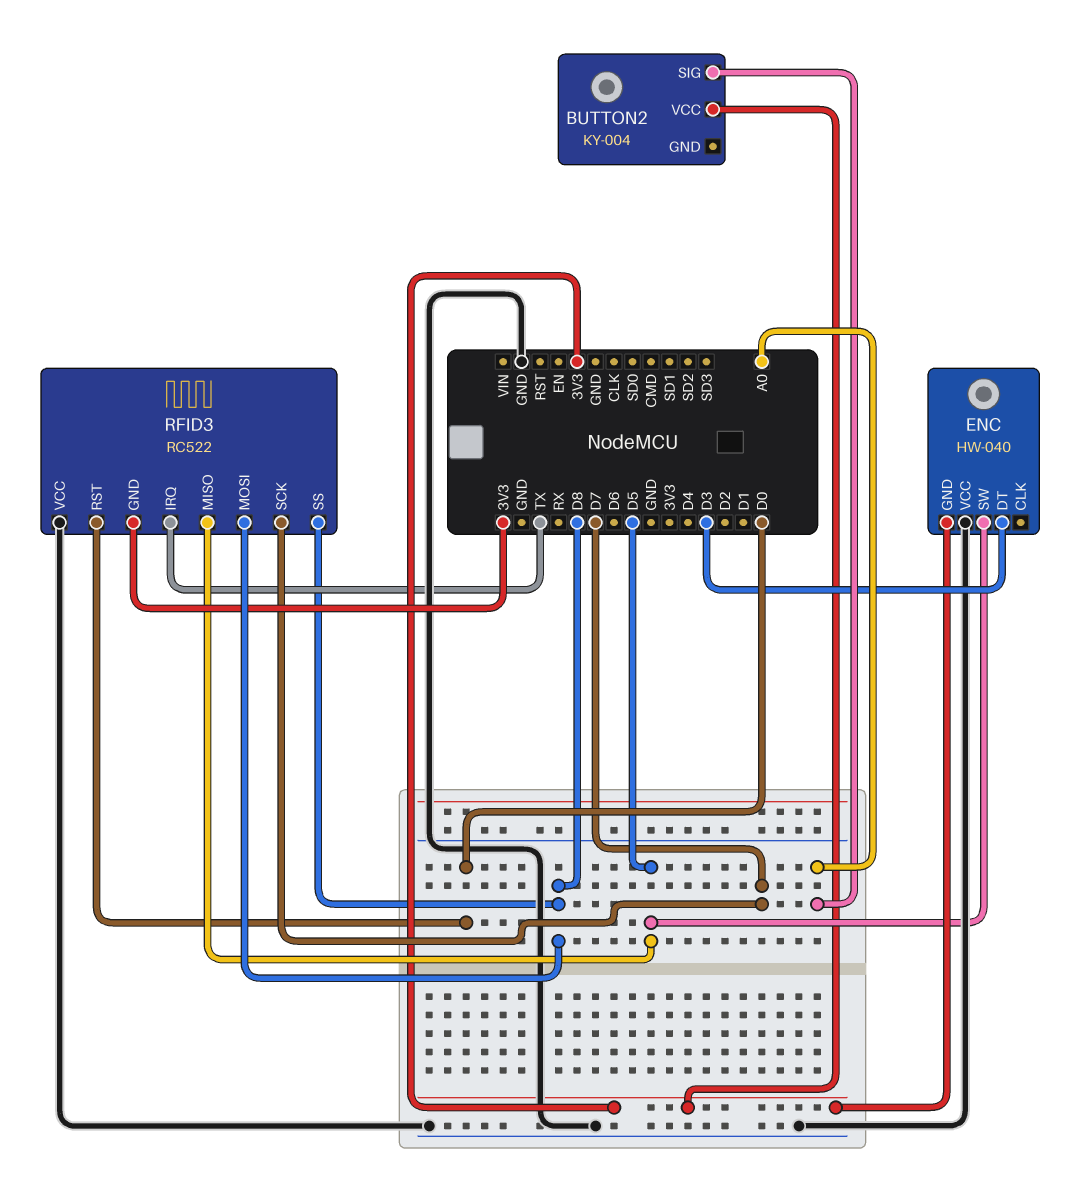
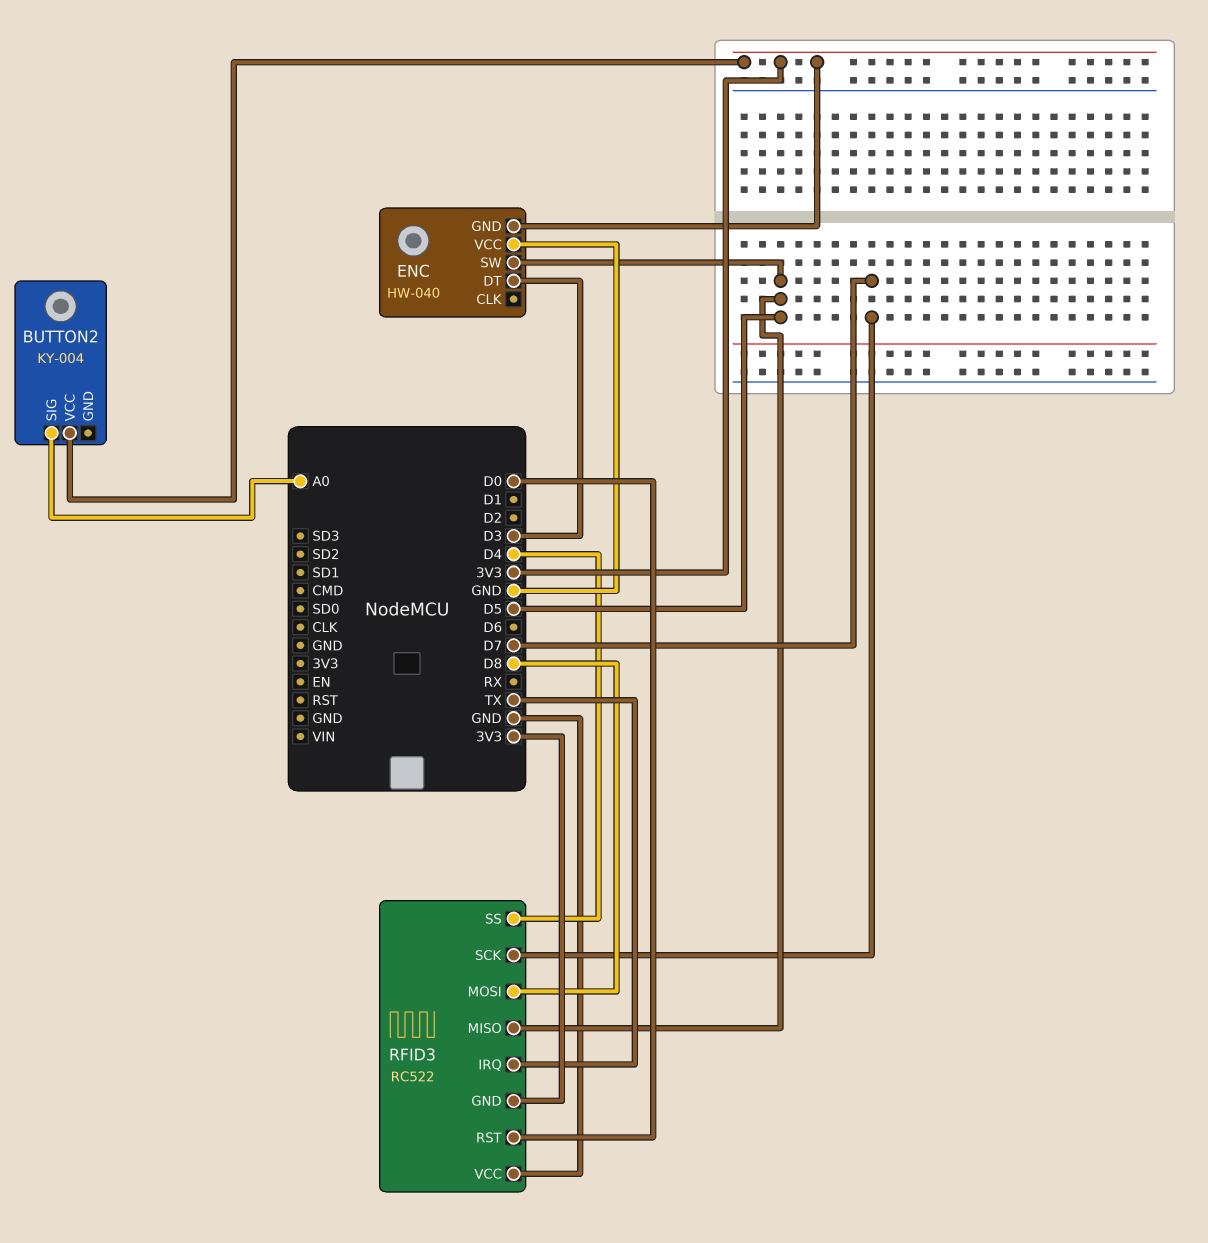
RFID3 pin SS: D8 -> D4

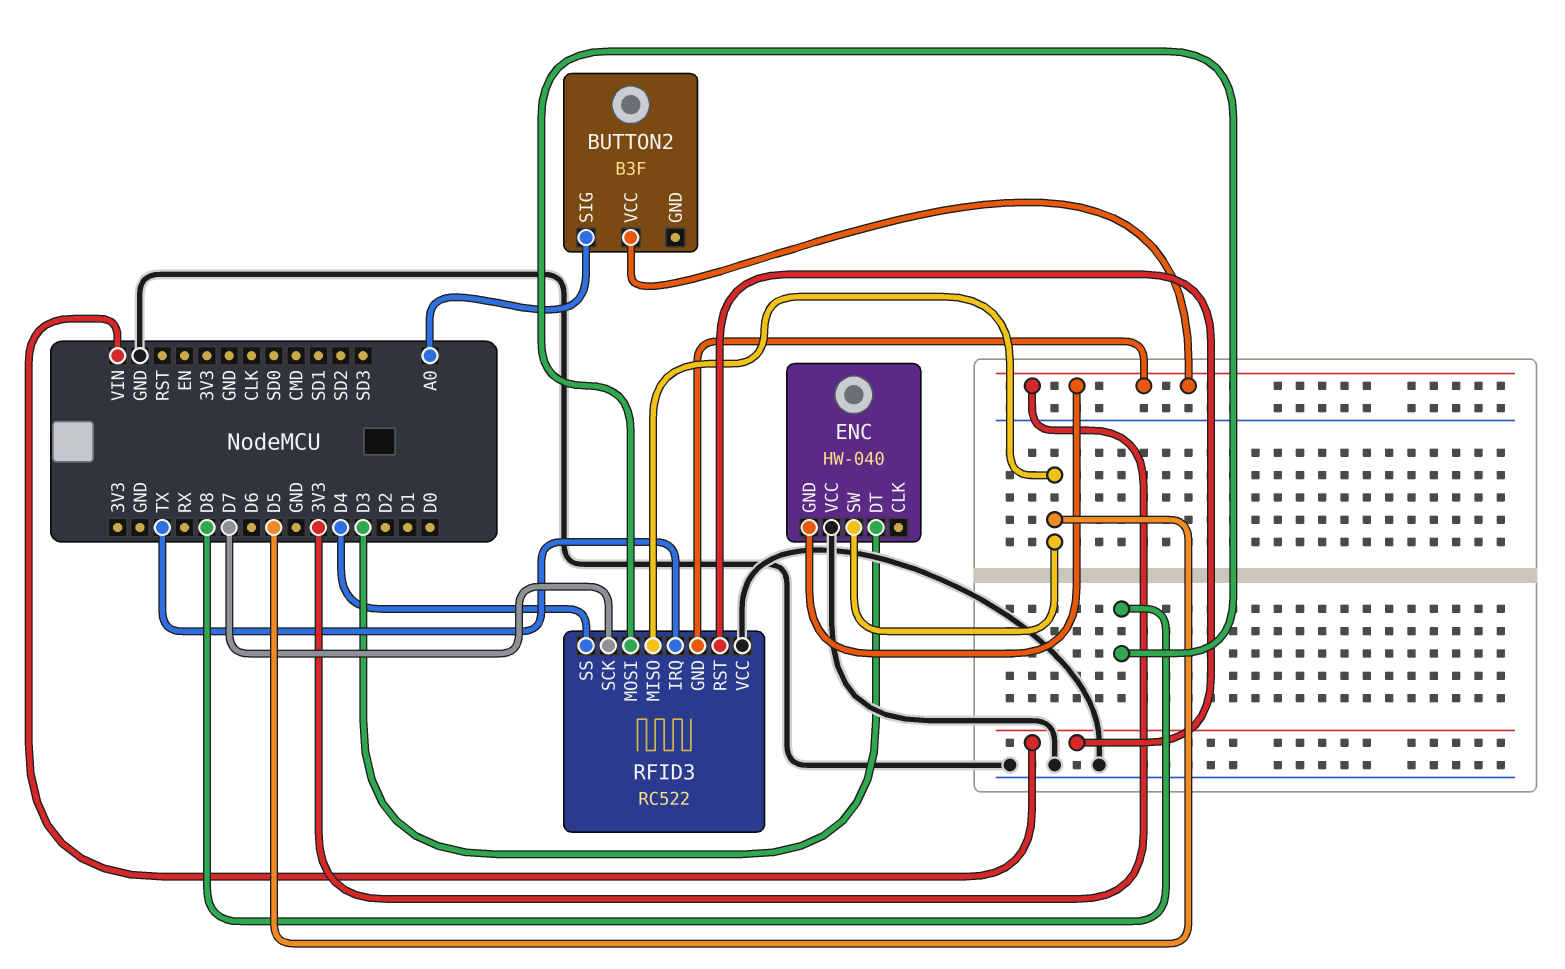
BUTTON2: KY-004 -> B3F
RFID3 pin RST: D0 -> VIN

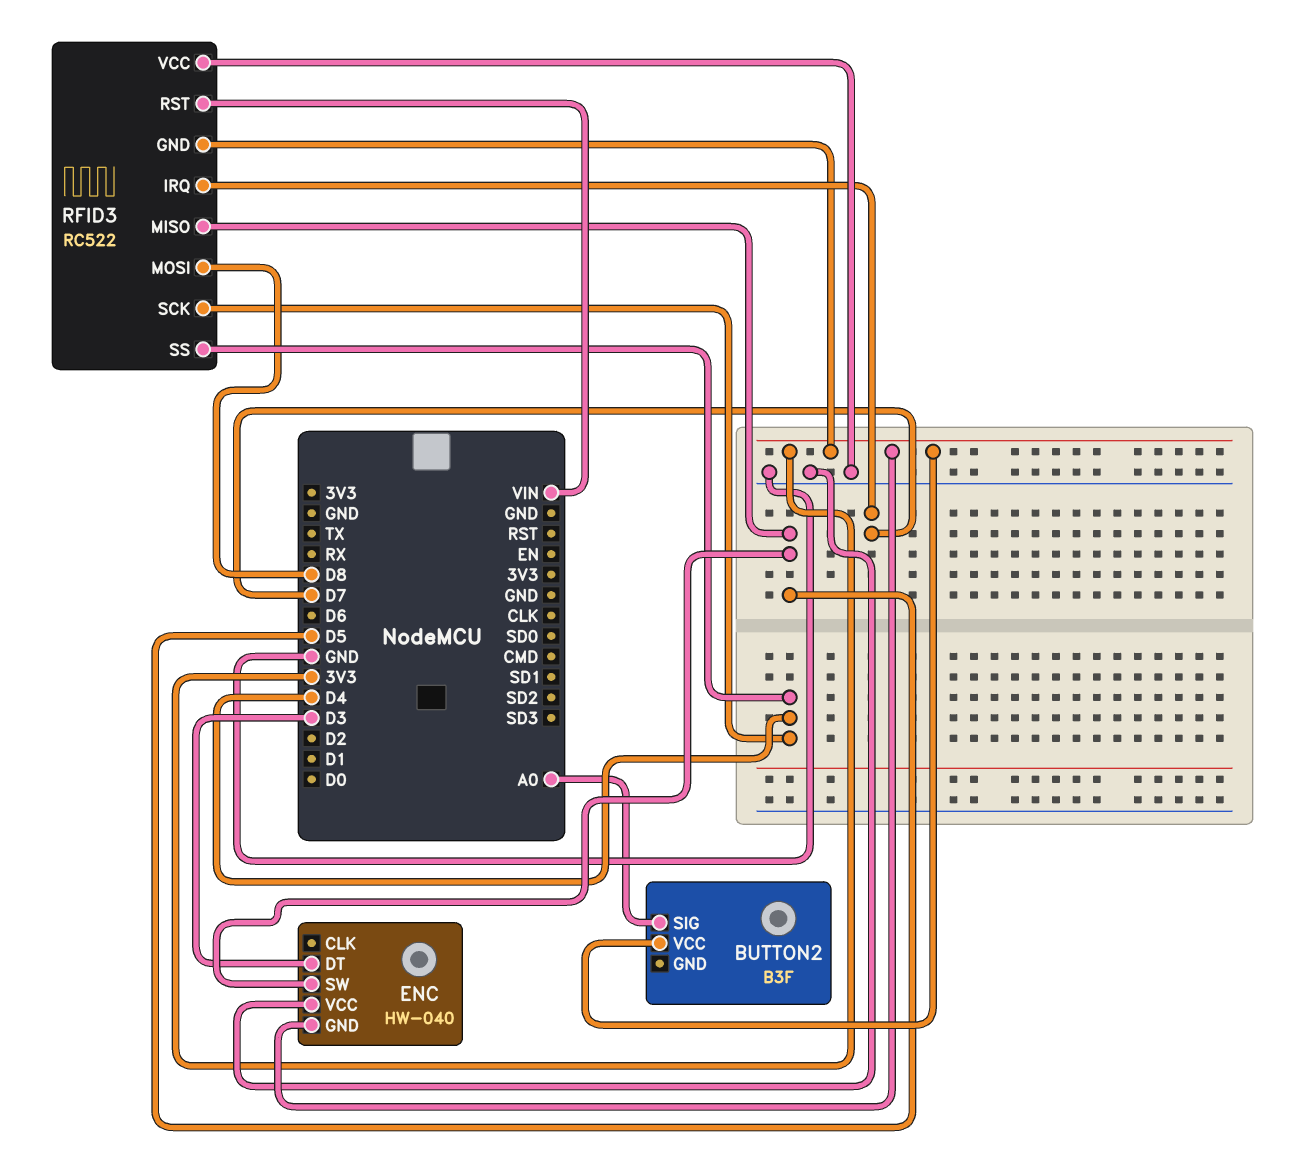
RFID3 pin IRQ: TX -> D7
RFID3 pin SCK: D7 -> D4

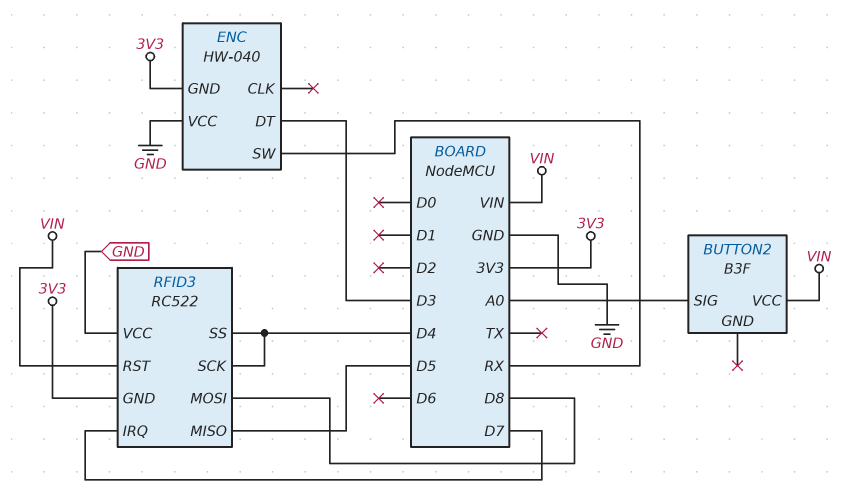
BUTTON2 pin VCC: 3V3 -> VIN
ENC pin SW: D5 -> RX

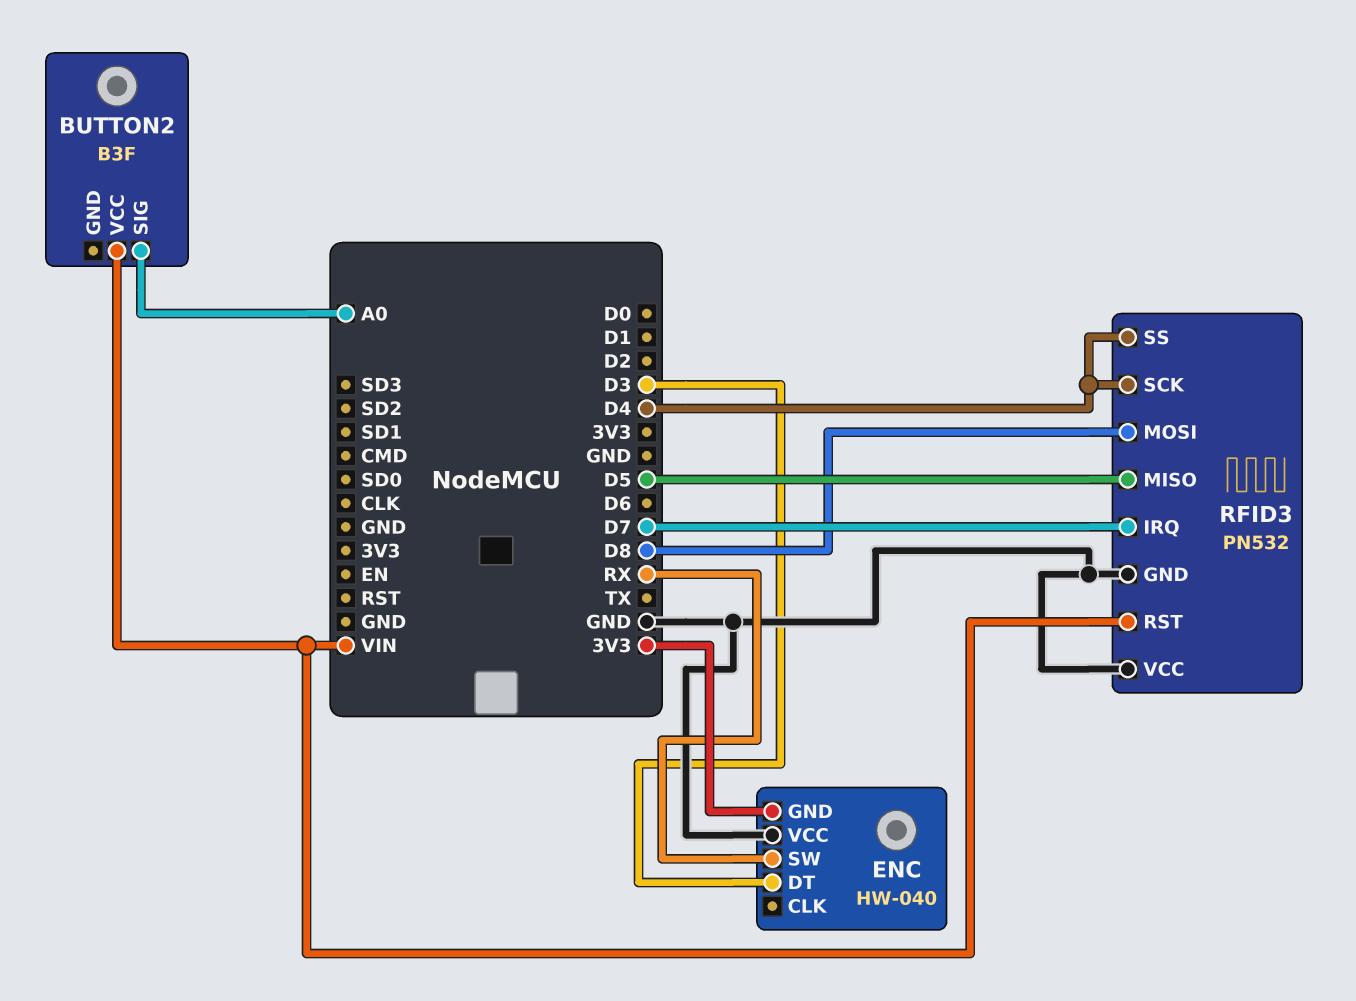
RFID3: RC522 -> PN532
RFID3 pin GND: 3V3 -> GND

